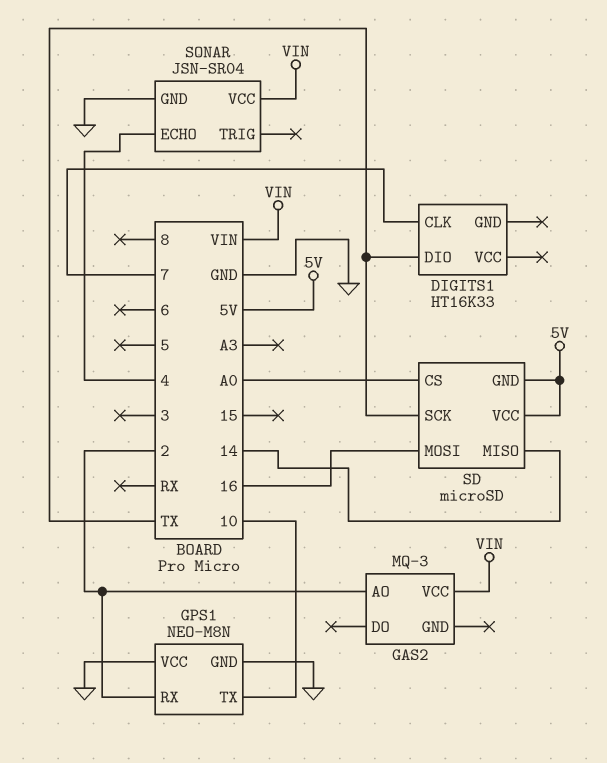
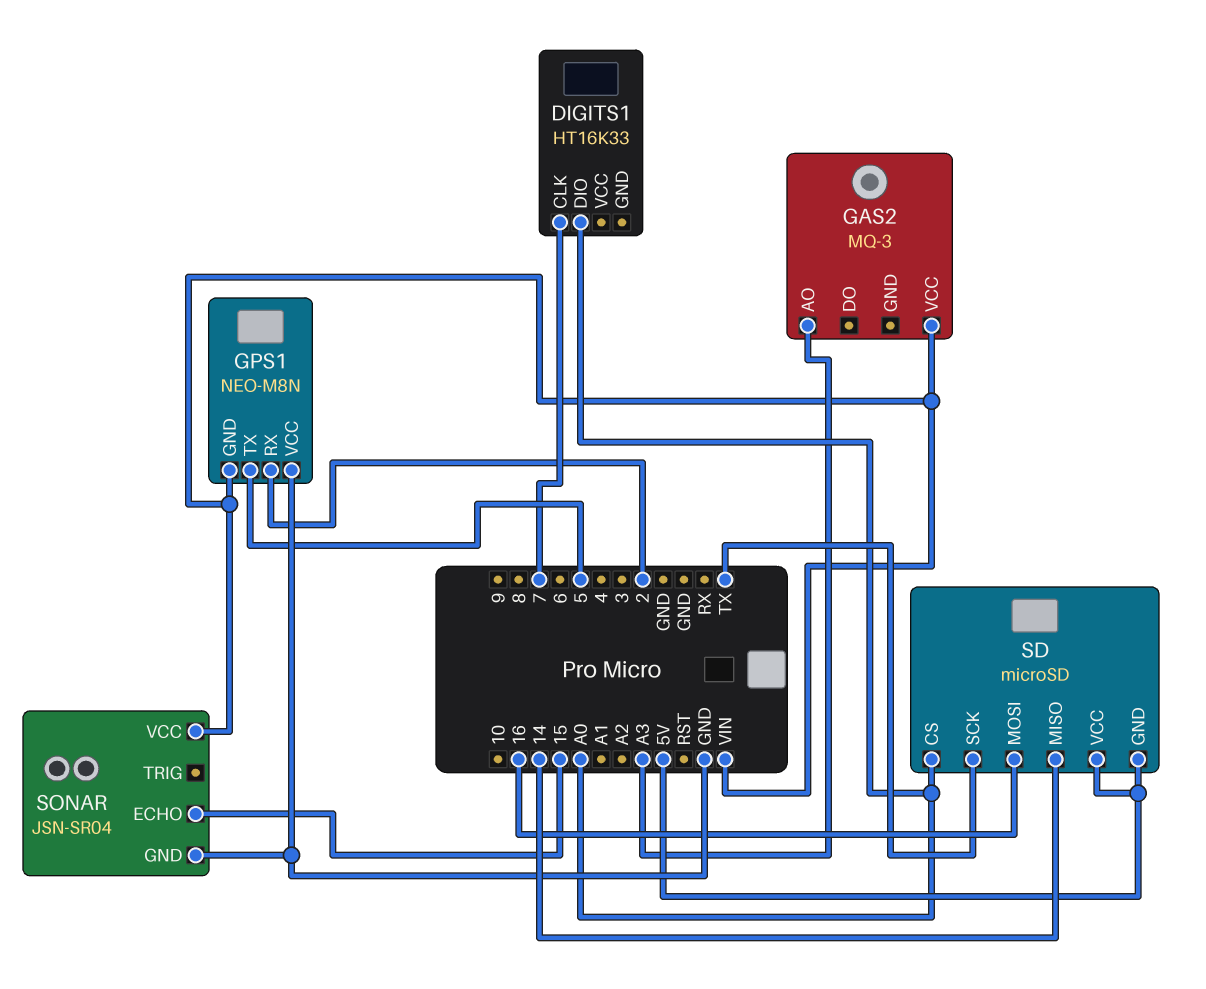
DIGITS1 pin DIO: TX -> A0
GAS2 pin AO: 2 -> A3
GPS1 pin GND: GND -> VIN
GPS1 pin TX: 10 -> 5
SONAR pin ECHO: 4 -> 15

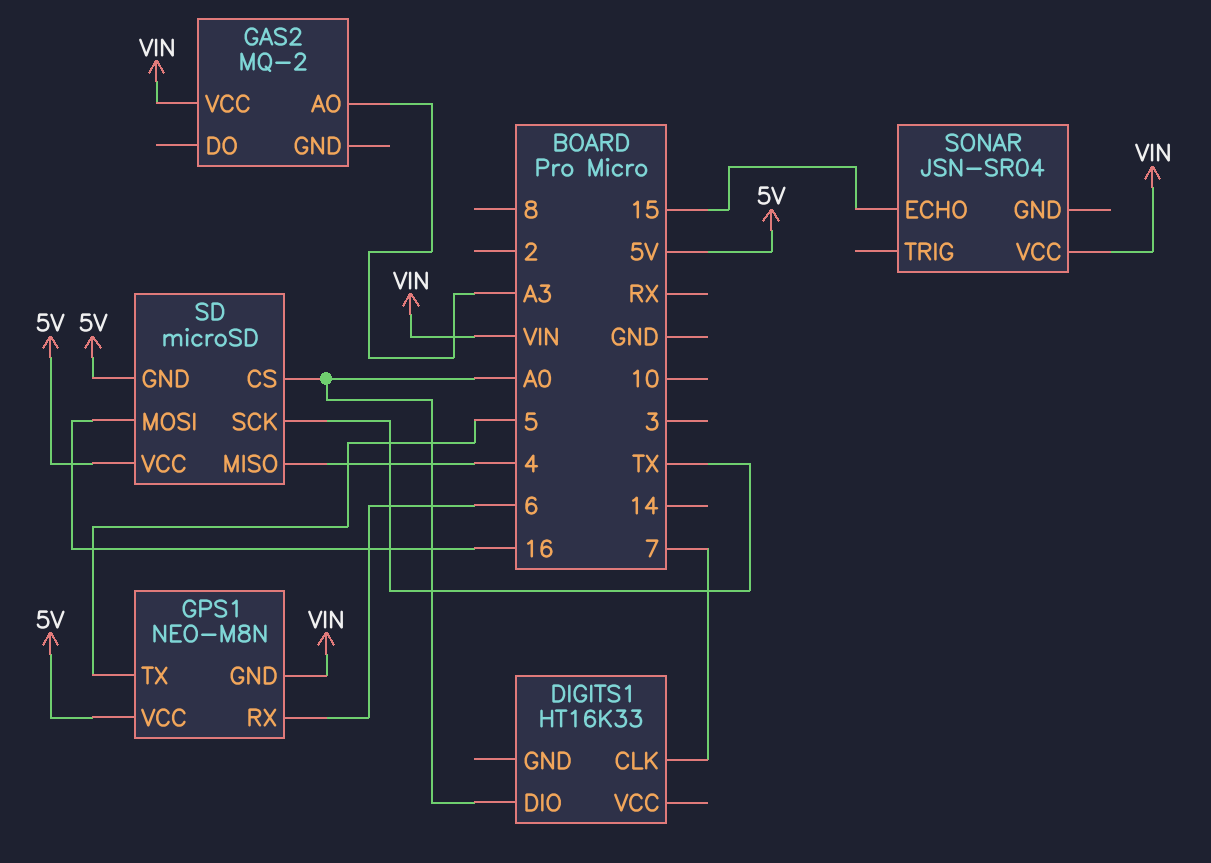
GAS2: MQ-3 -> MQ-2
GPS1 pin RX: 2 -> 6
GPS1 pin VCC: GND -> 5V
SD pin MISO: 14 -> 4
SONAR pin GND: GND -> none

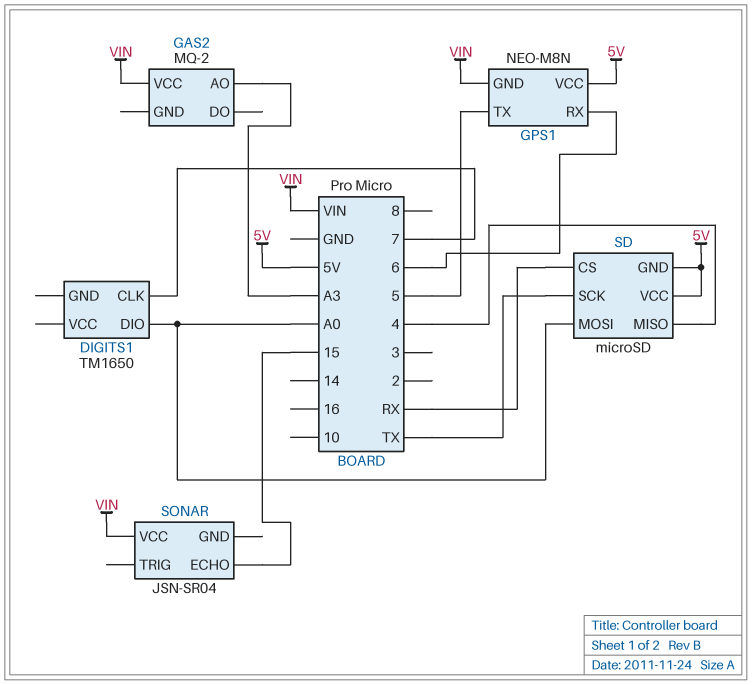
DIGITS1: HT16K33 -> TM1650
SD pin CS: A0 -> RX
SD pin MOSI: 16 -> A0

